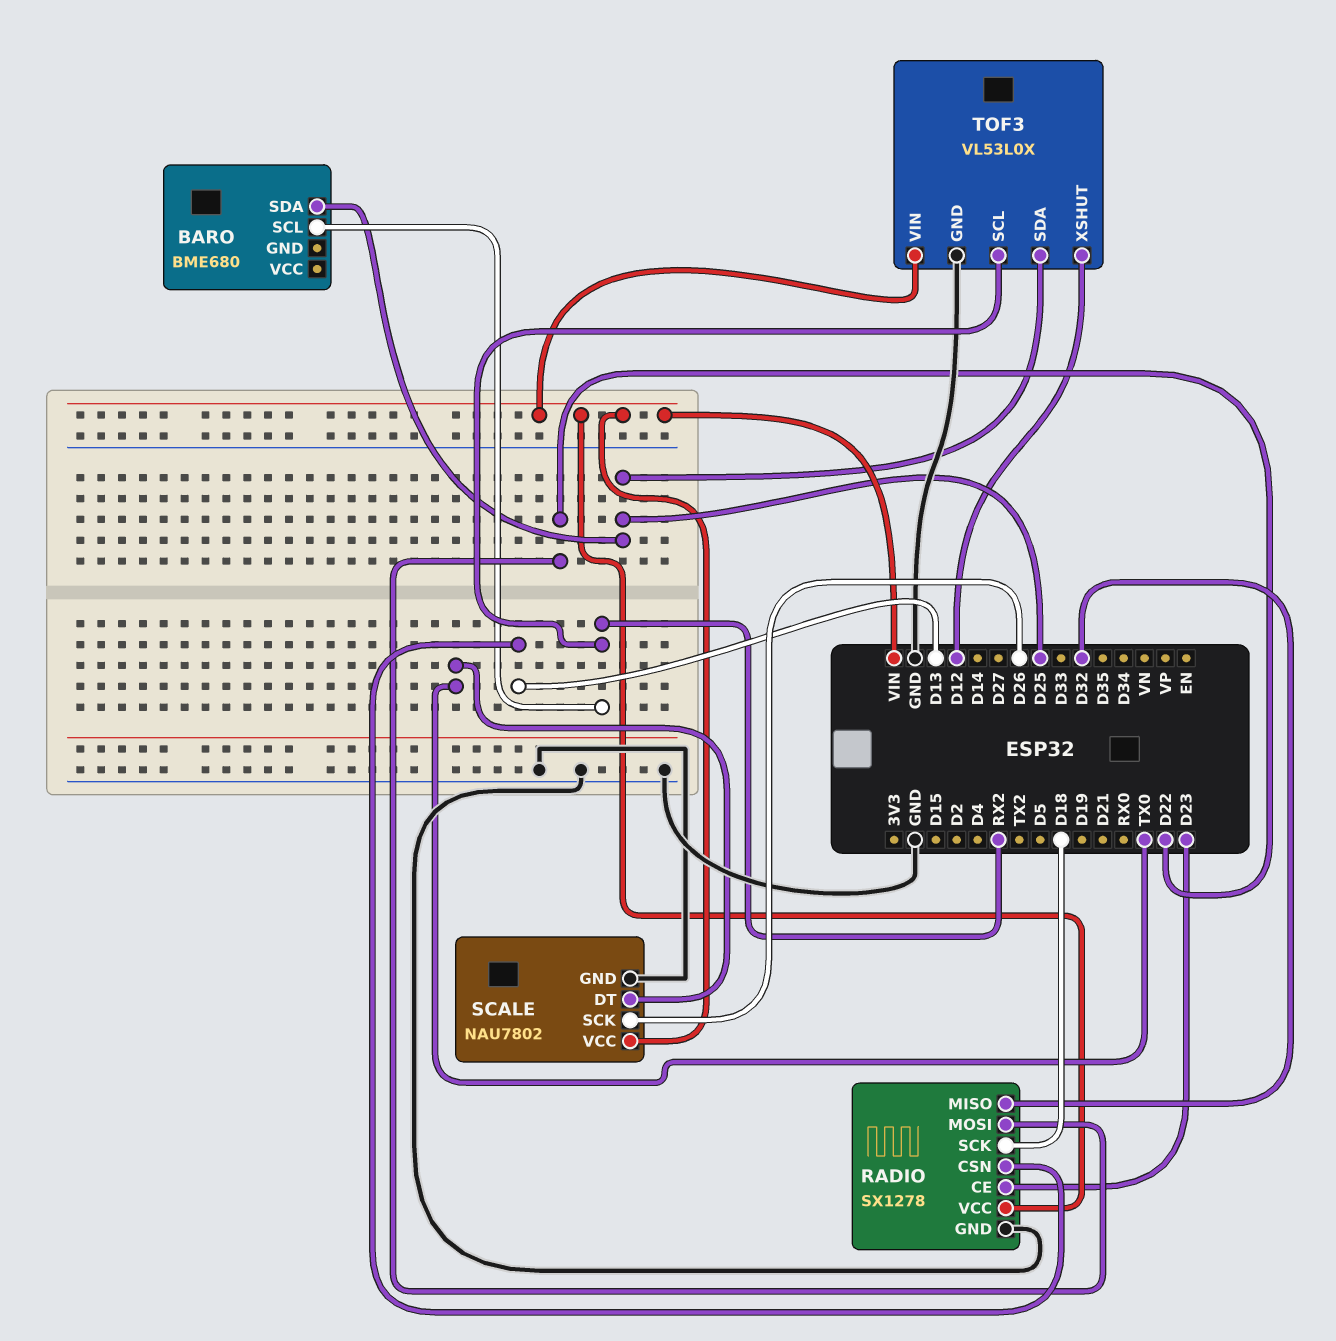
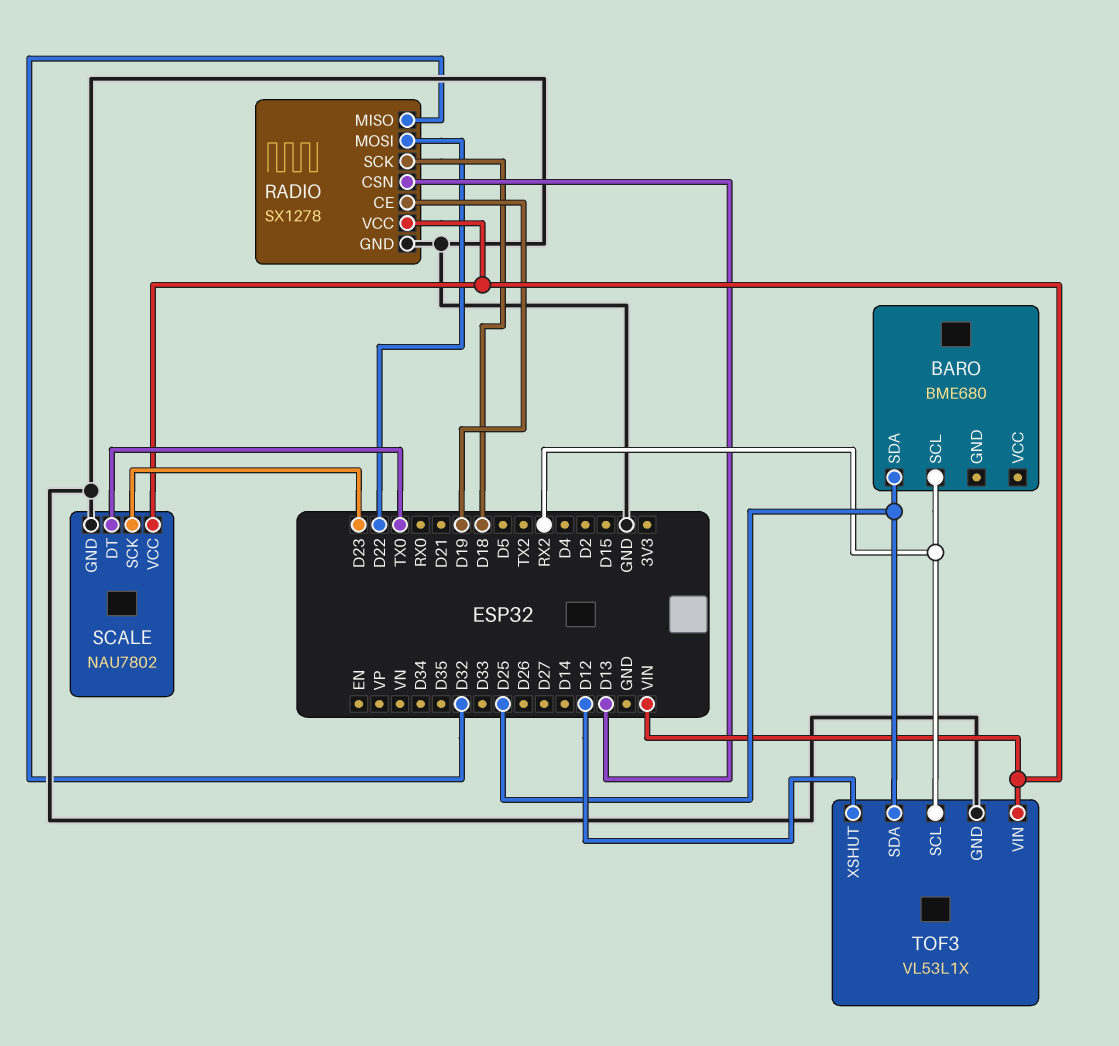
RADIO pin CE: D23 -> D19
SCALE pin SCK: D26 -> D23
TOF3: VL53L0X -> VL53L1X

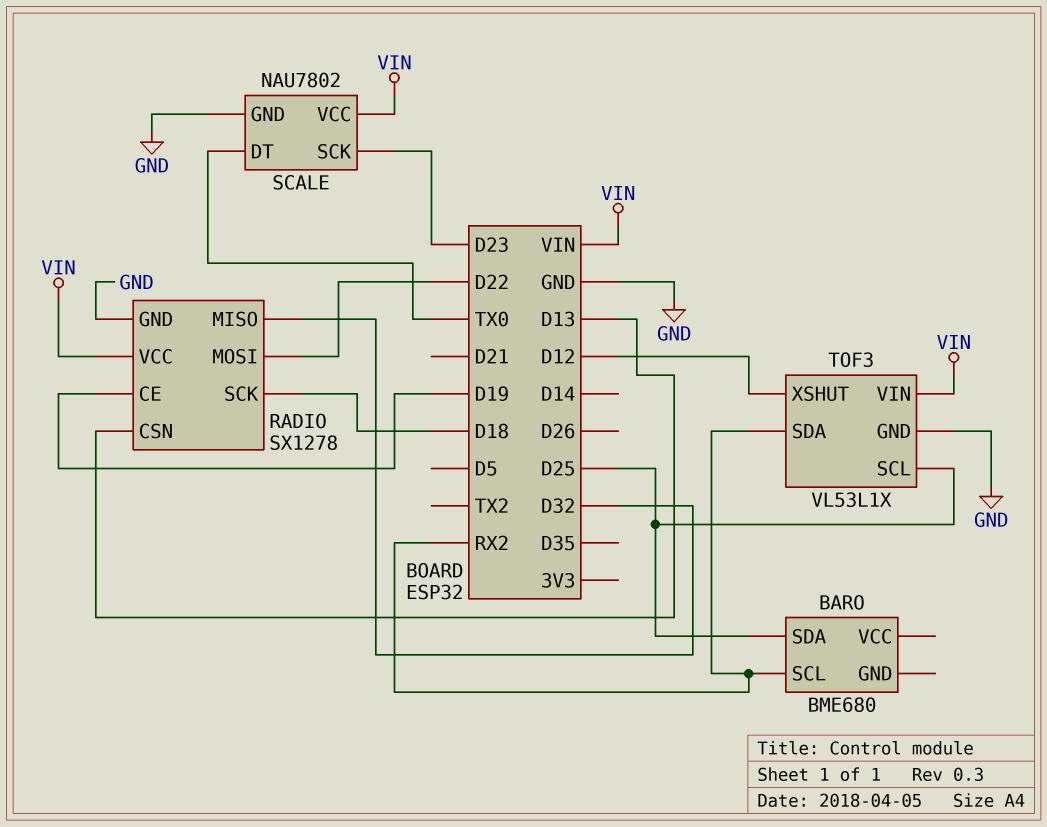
TOF3 pin SCL: RX2 -> D25
TOF3 pin SDA: D25 -> RX2

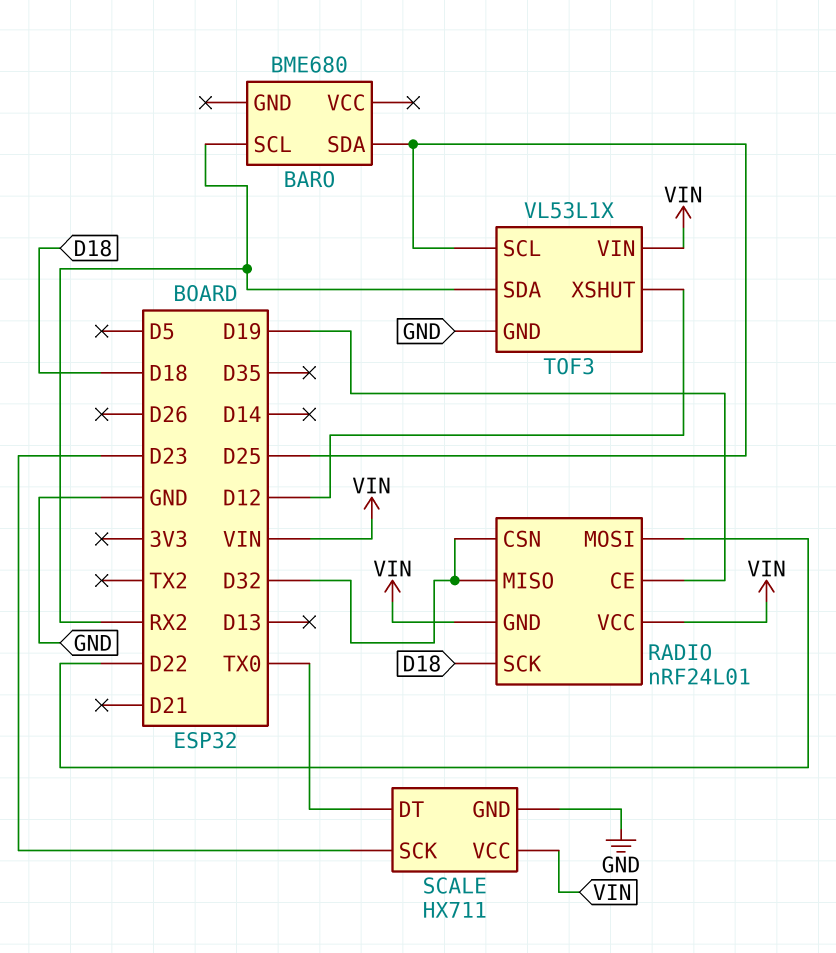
RADIO: SX1278 -> nRF24L01
RADIO pin CSN: D13 -> D32
RADIO pin GND: GND -> VIN
SCALE: NAU7802 -> HX711

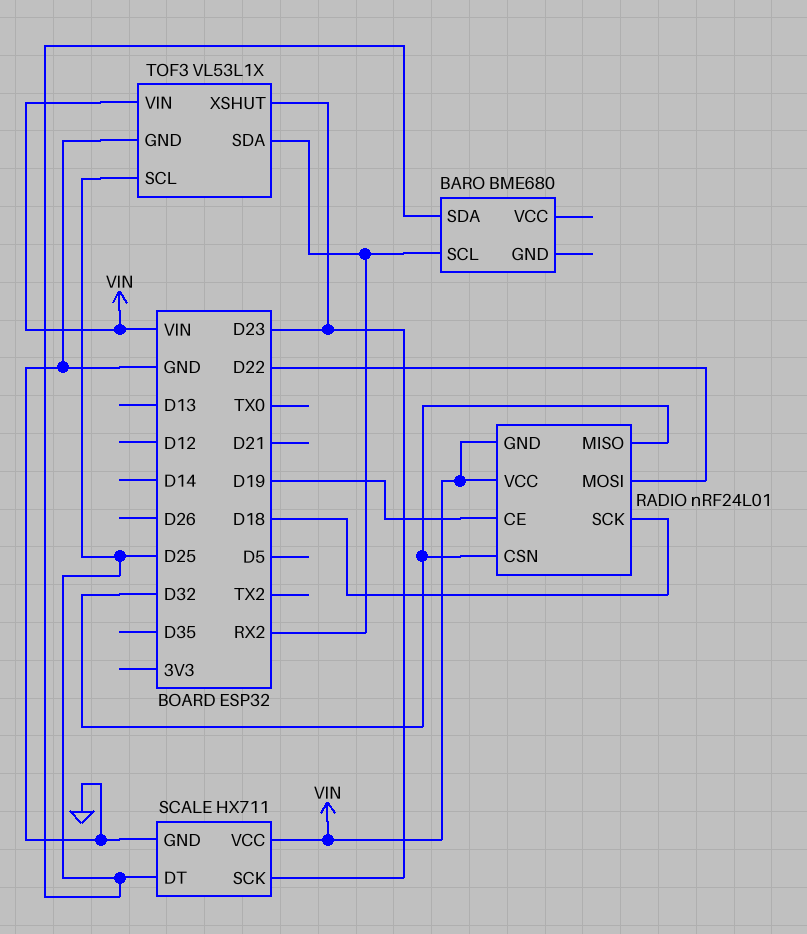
SCALE pin DT: TX0 -> D25
TOF3 pin XSHUT: D12 -> D23

